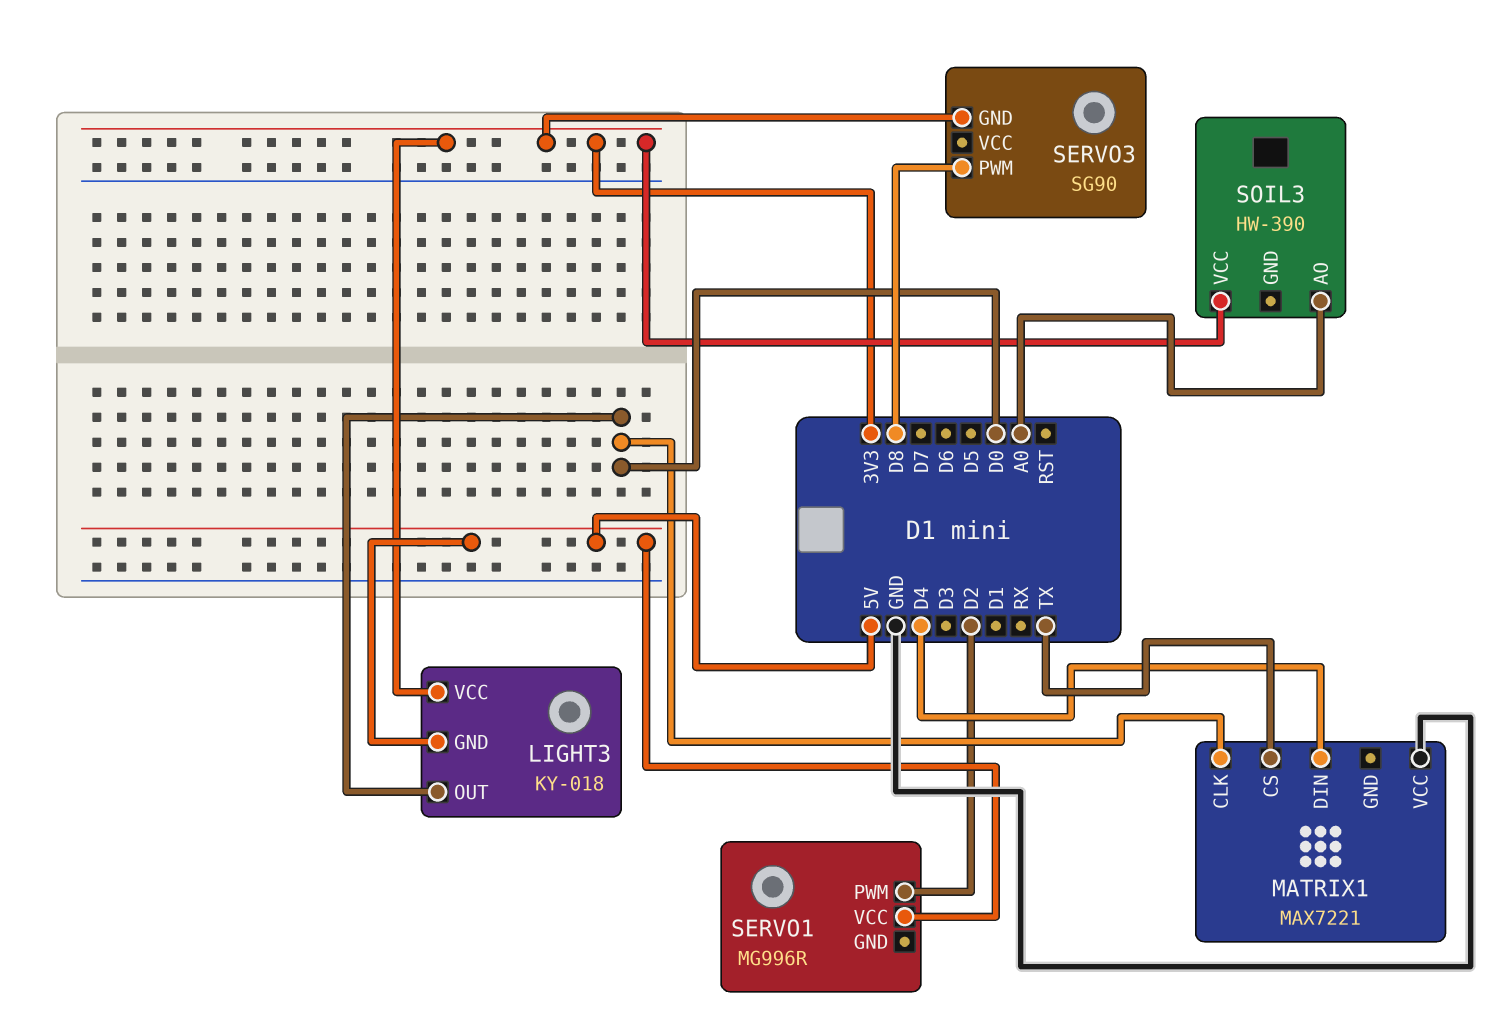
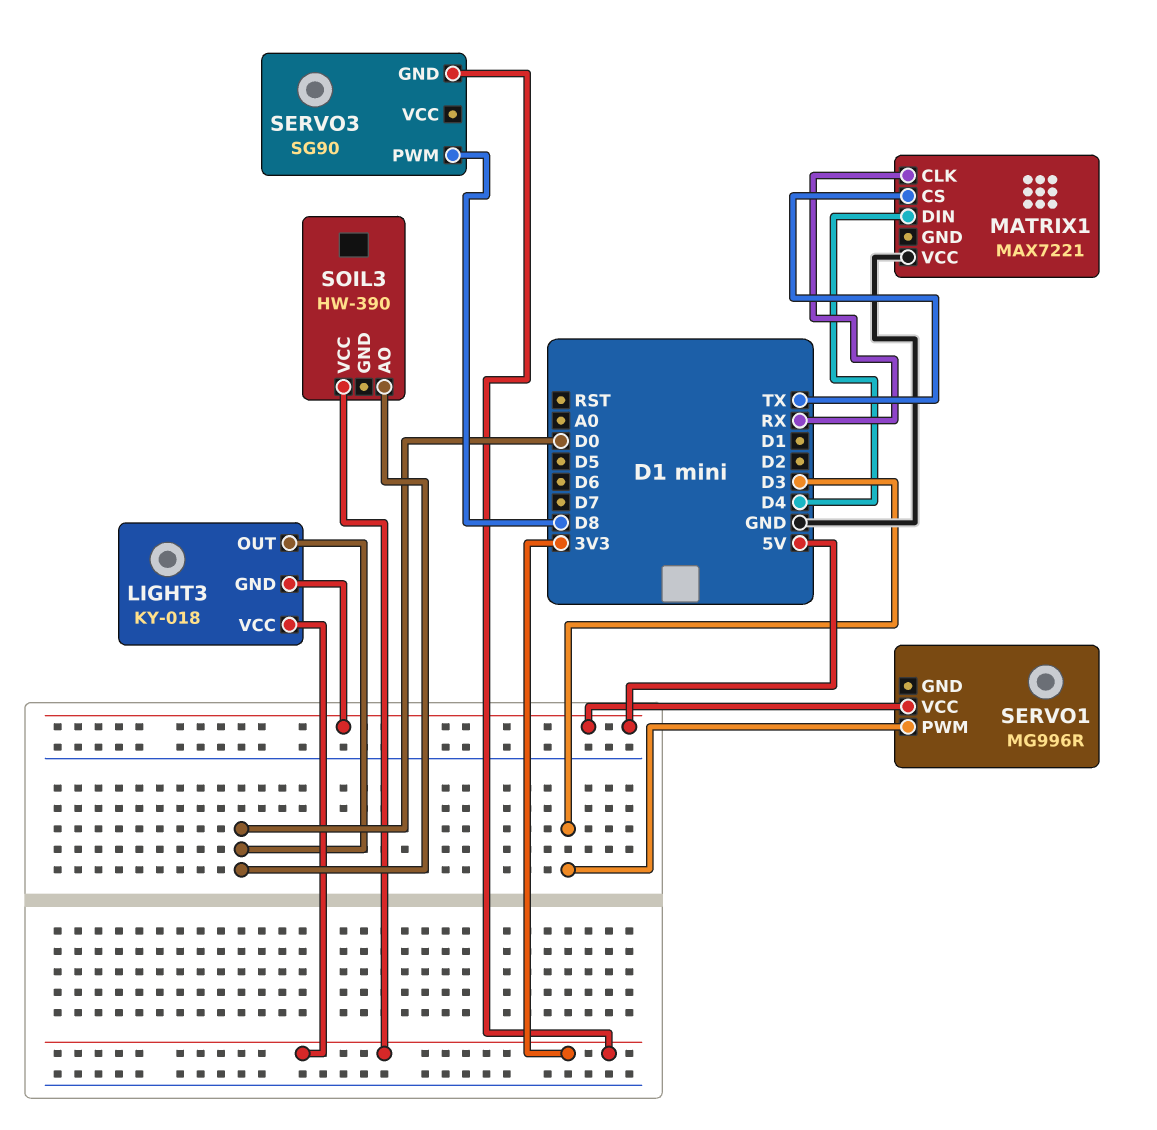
MATRIX1 pin CLK: D0 -> RX
SERVO1 pin PWM: D2 -> D3
SOIL3 pin AO: A0 -> D0

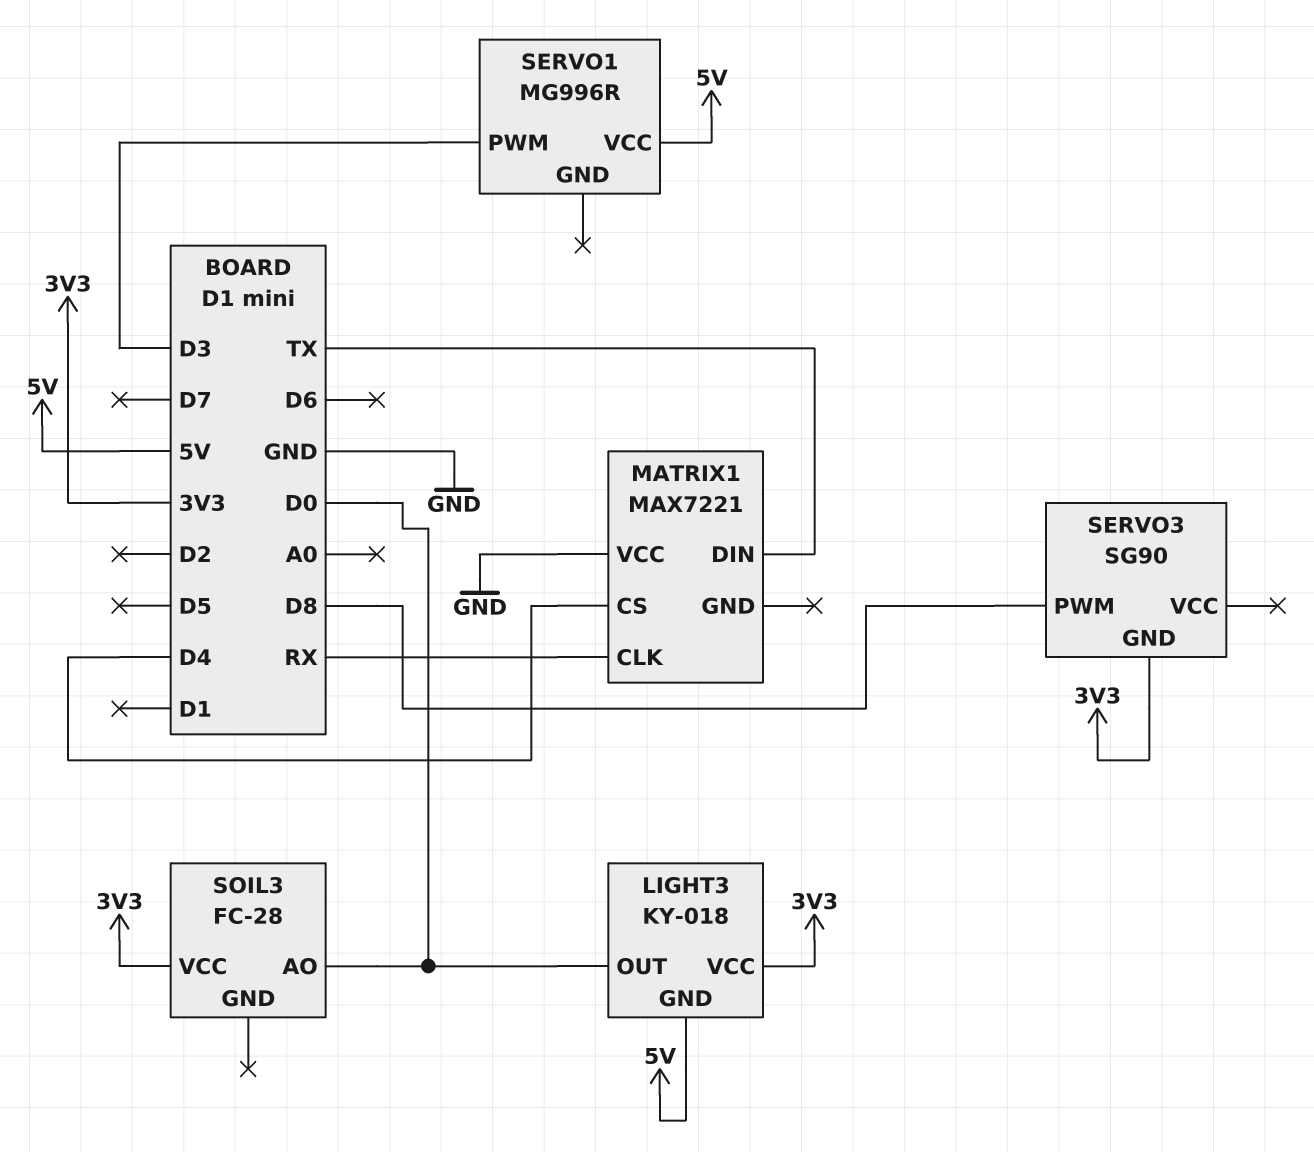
MATRIX1 pin CS: TX -> D4
MATRIX1 pin DIN: D4 -> TX
SOIL3: HW-390 -> FC-28

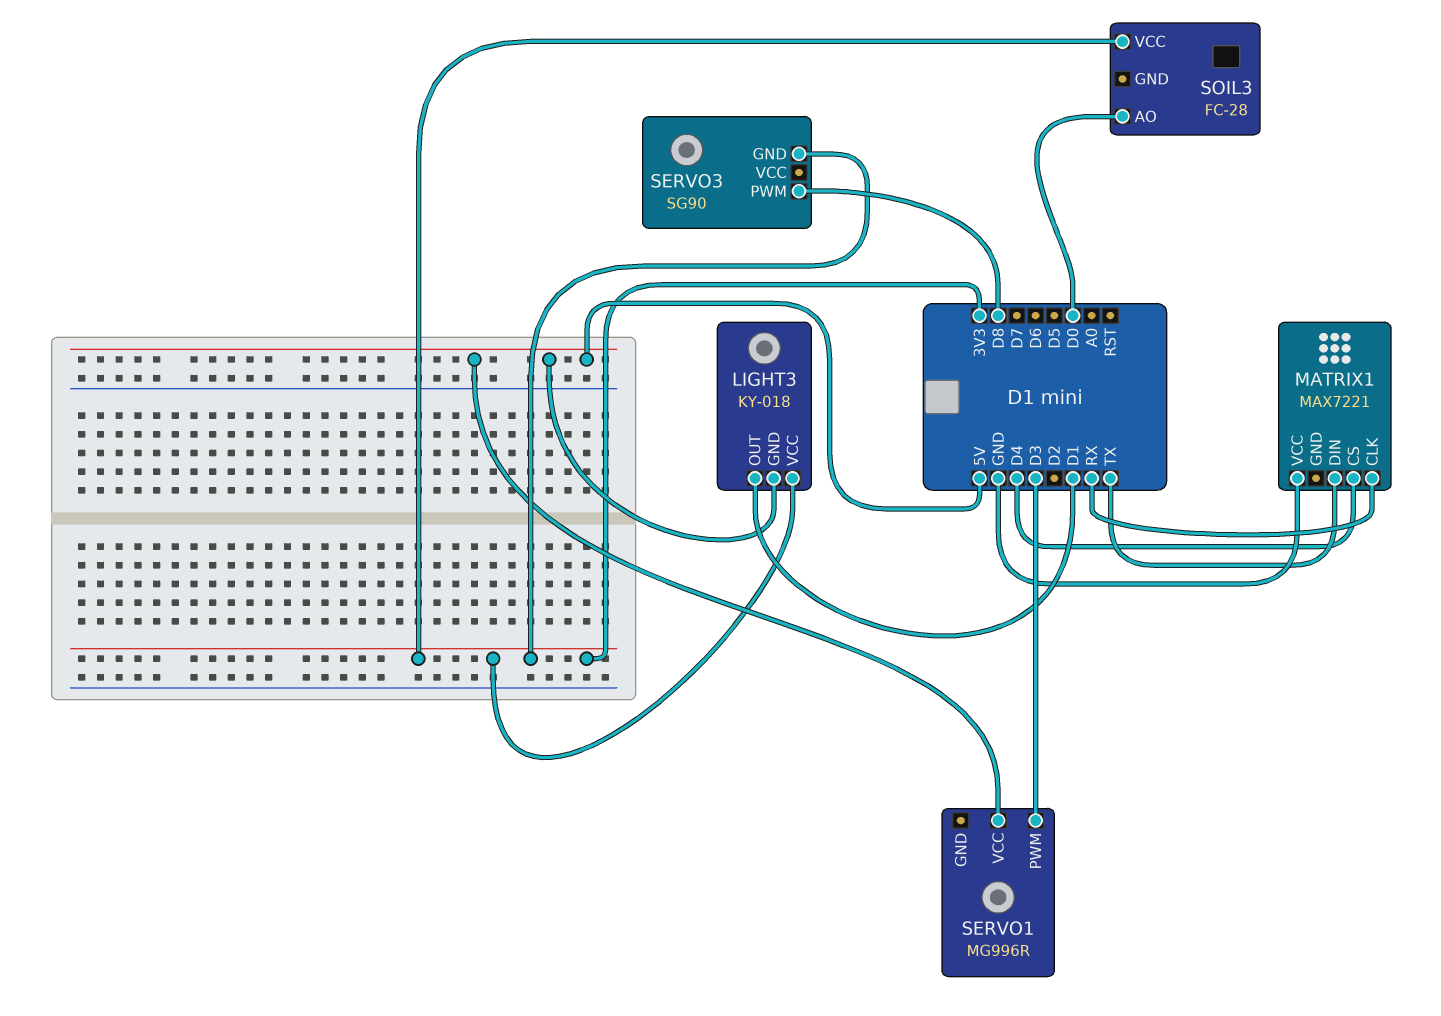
LIGHT3 pin OUT: D0 -> D1

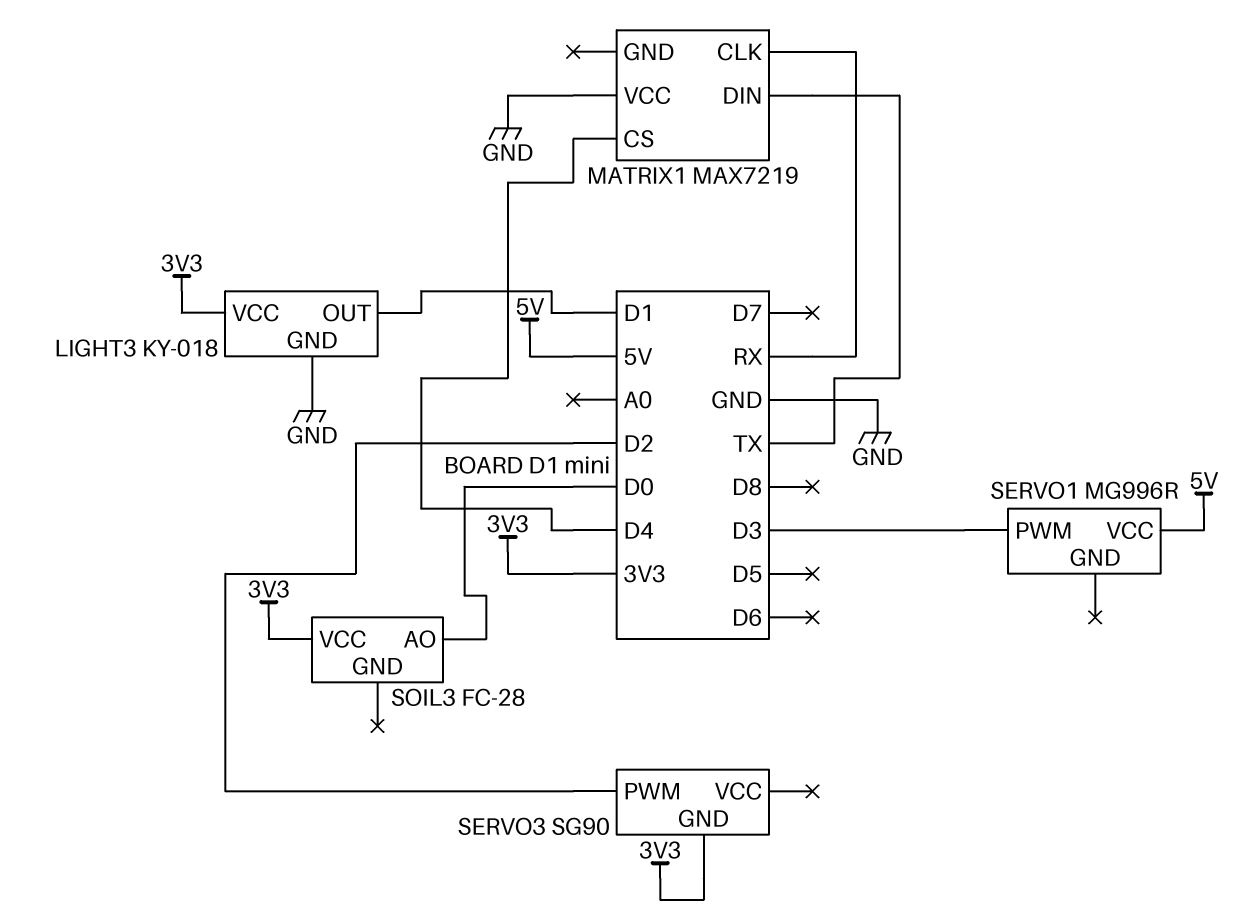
LIGHT3 pin GND: 5V -> GND
MATRIX1: MAX7221 -> MAX7219
SERVO3 pin PWM: D8 -> D2

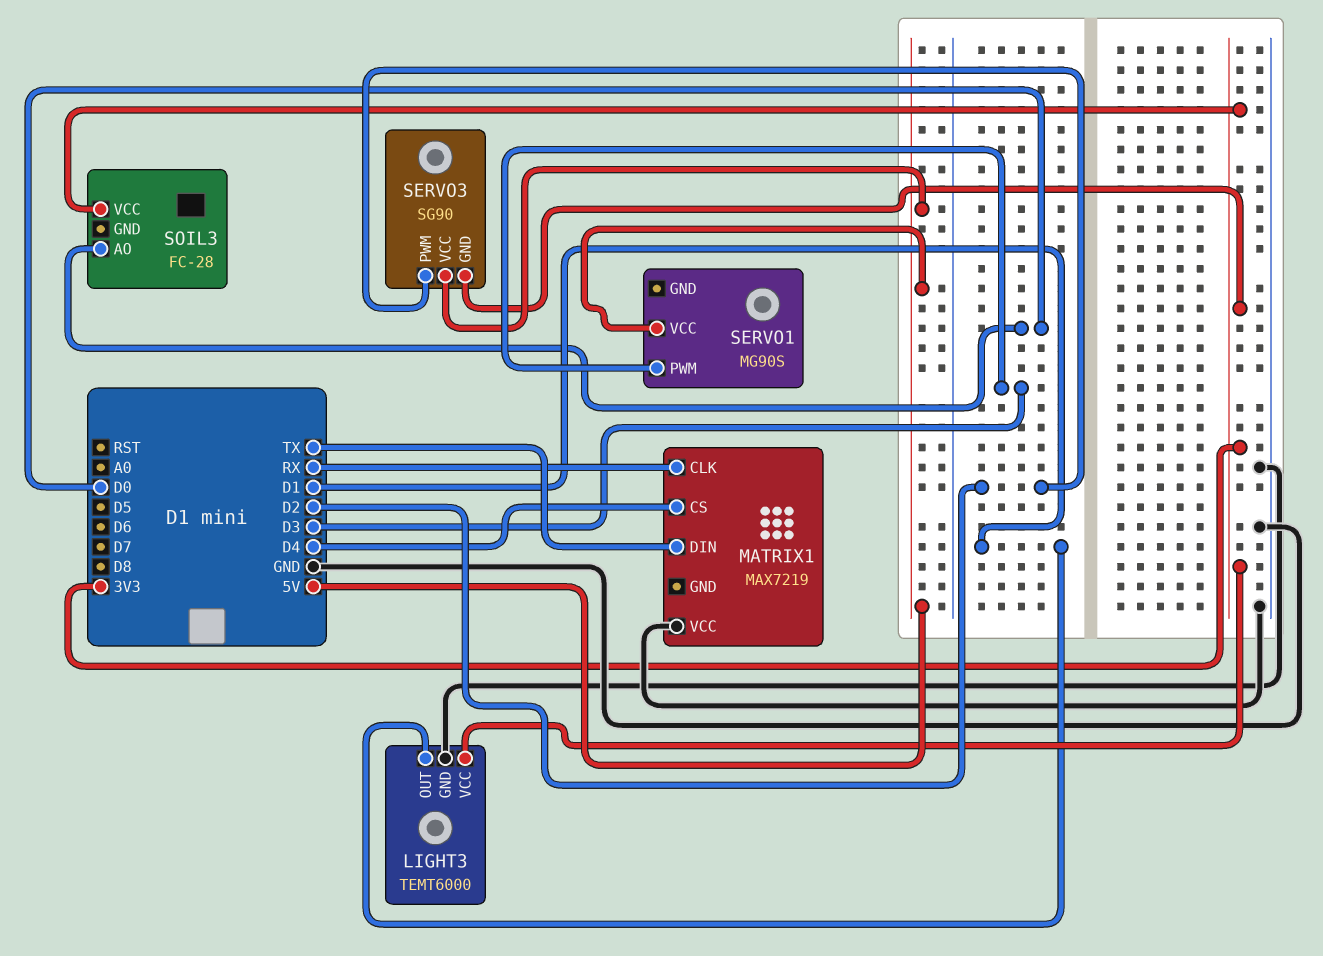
LIGHT3: KY-018 -> TEMT6000
SERVO1: MG996R -> MG90S
SERVO3 pin VCC: none -> 5V

